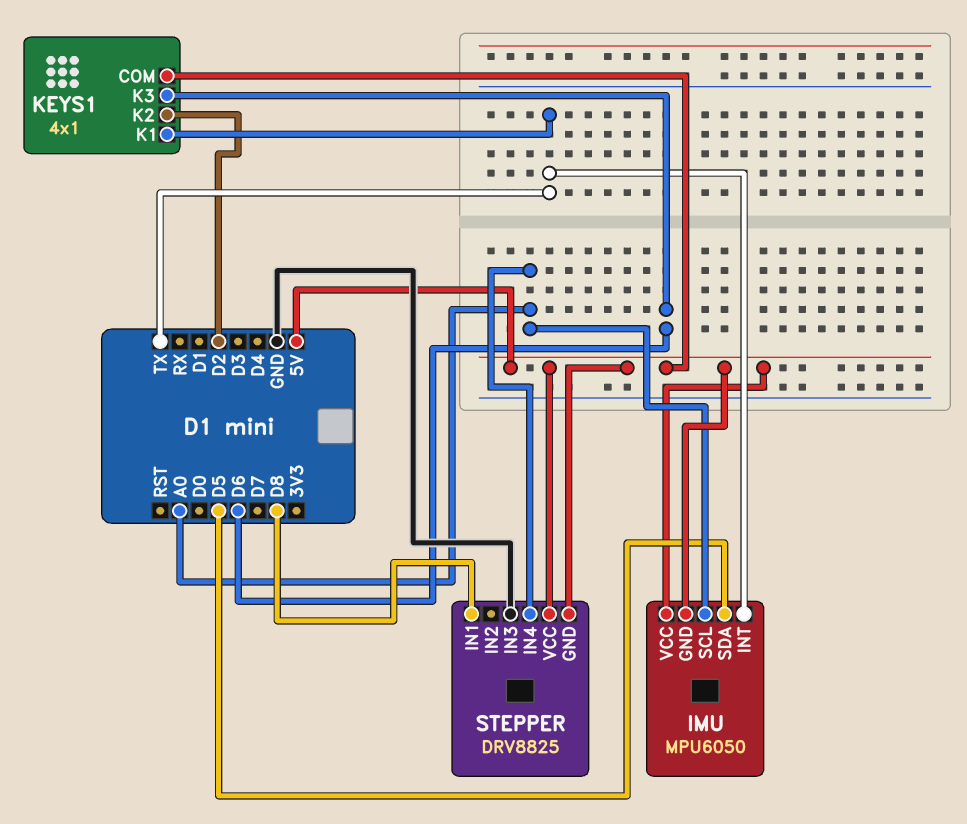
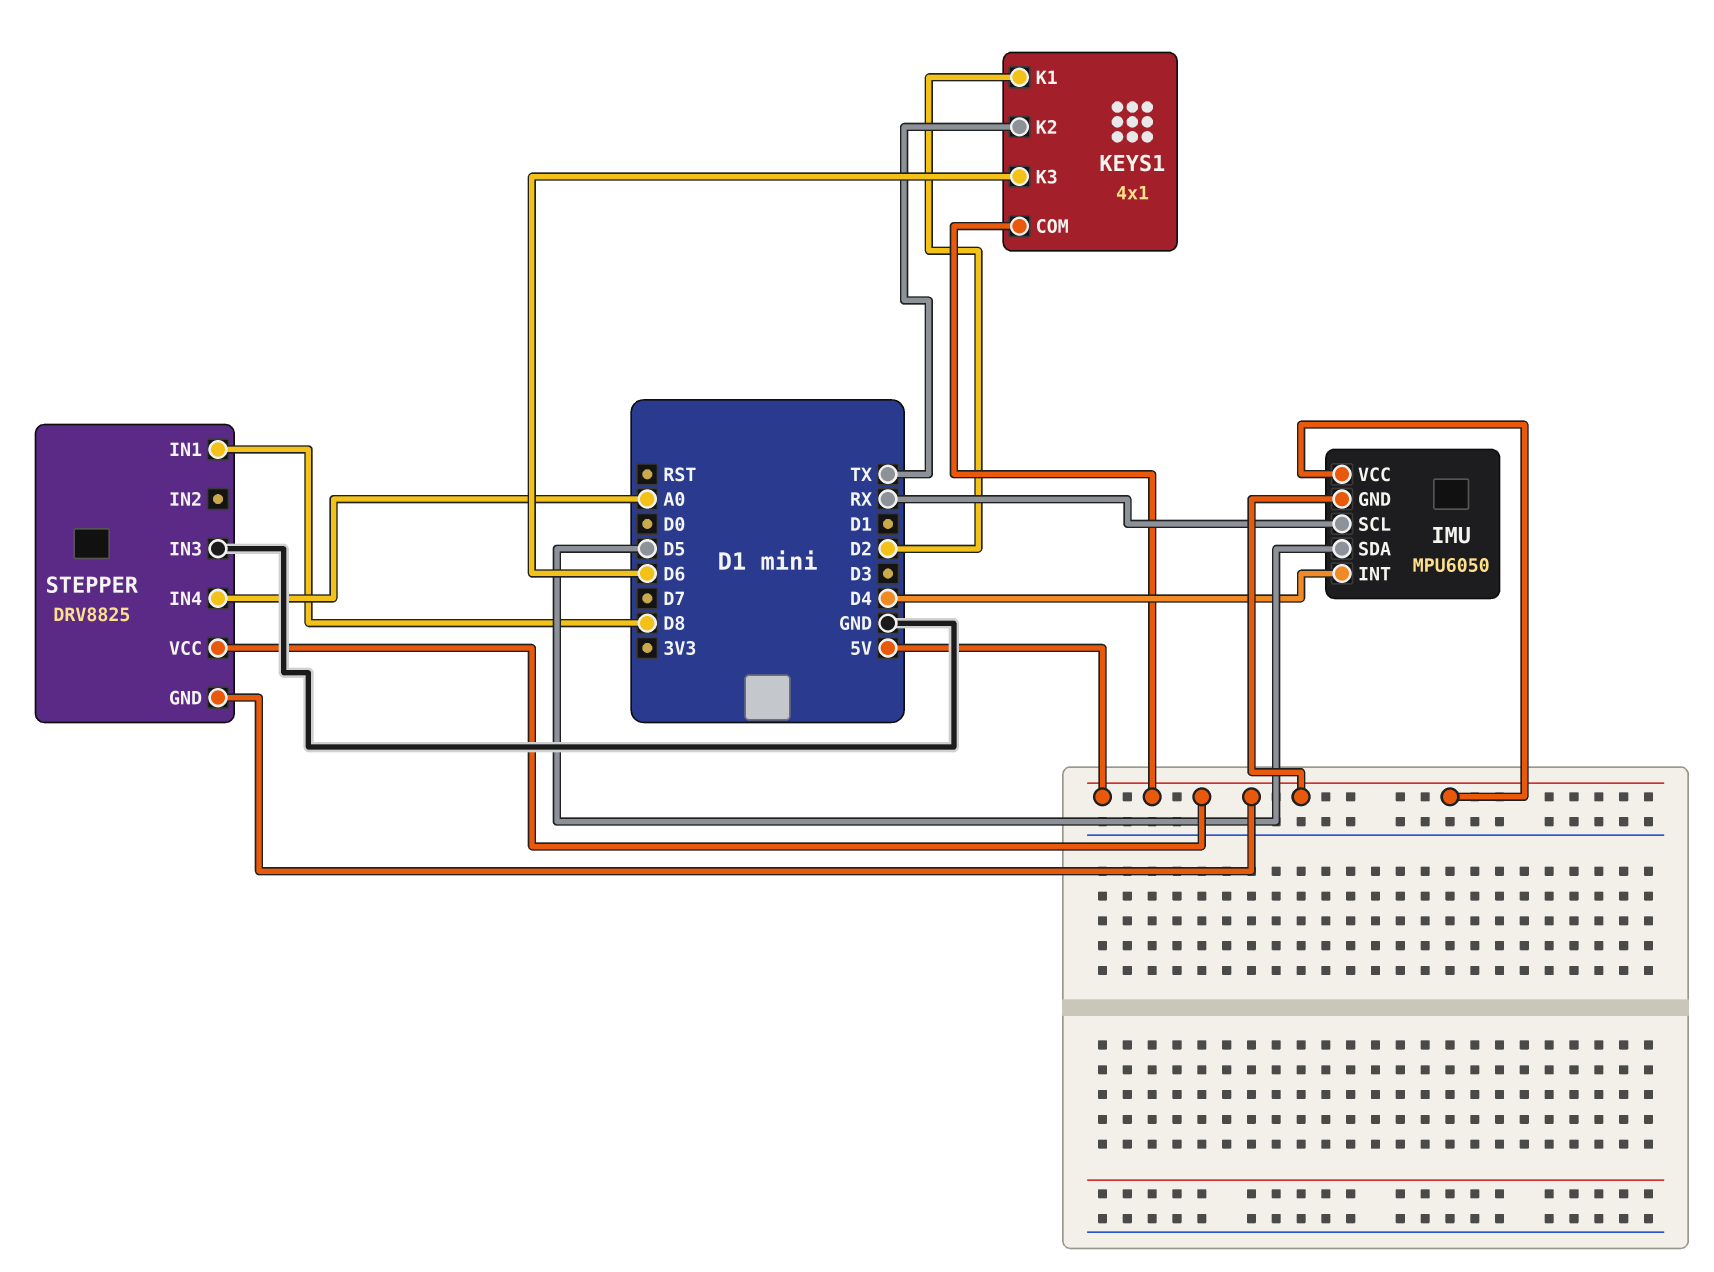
IMU pin INT: TX -> D4
IMU pin SCL: A0 -> RX
KEYS1 pin K1: TX -> D2
KEYS1 pin K2: D2 -> TX

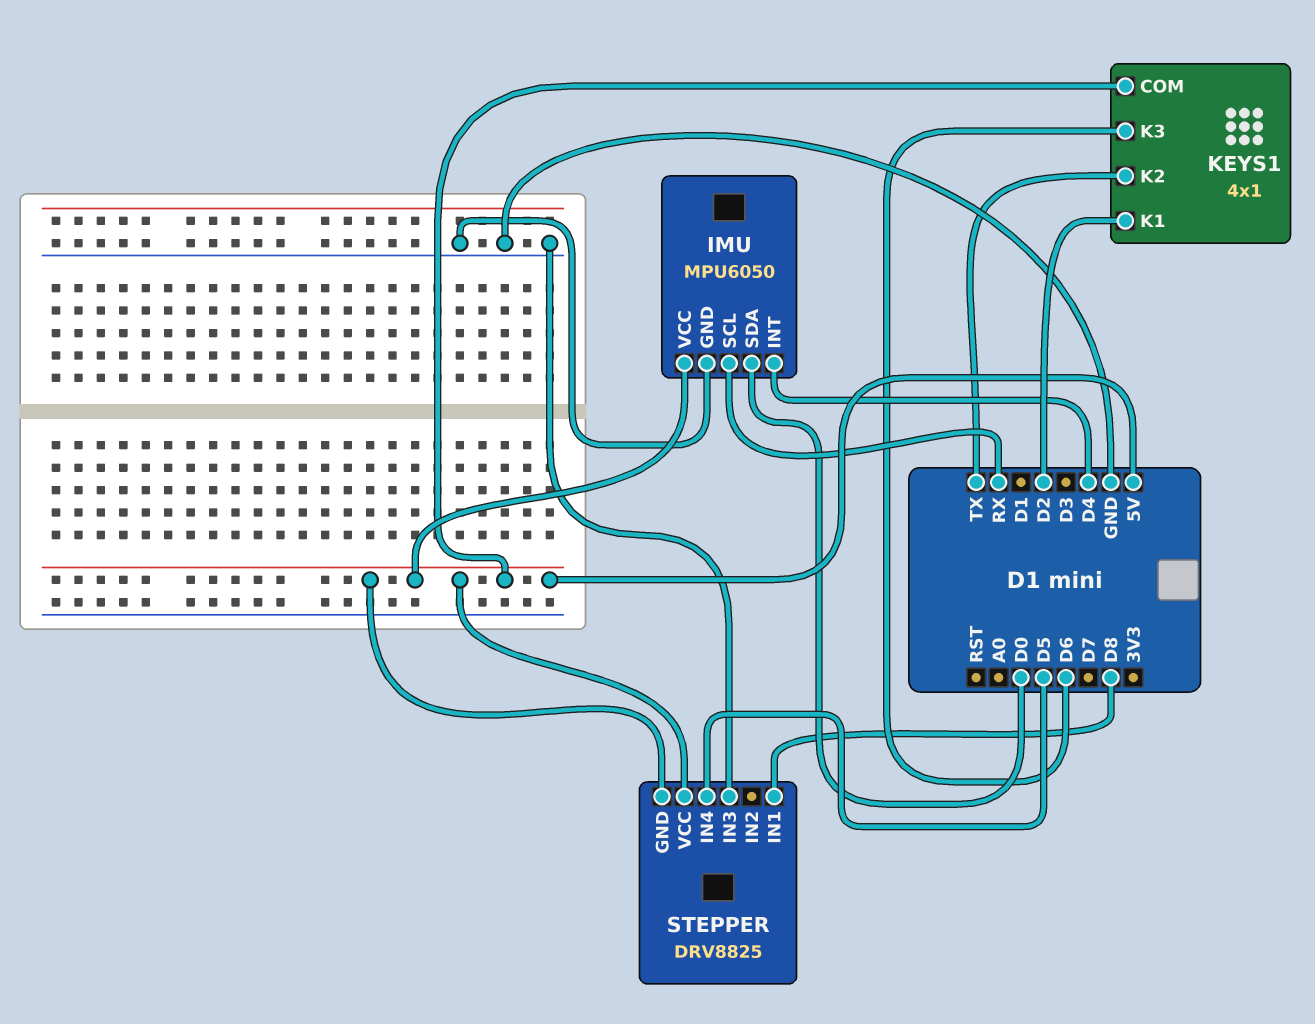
IMU pin GND: 5V -> GND
IMU pin SDA: D5 -> D0
STEPPER pin IN4: A0 -> D5

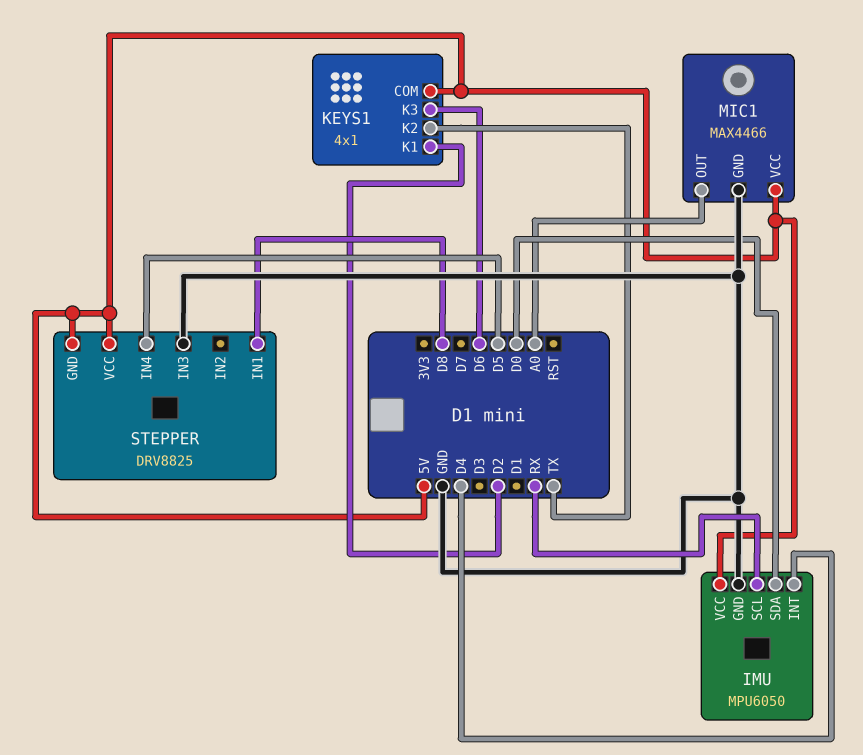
MIC1: none -> MAX4466
MIC1 pin GND: none -> GND
MIC1 pin OUT: none -> A0
MIC1 pin VCC: none -> 5V

